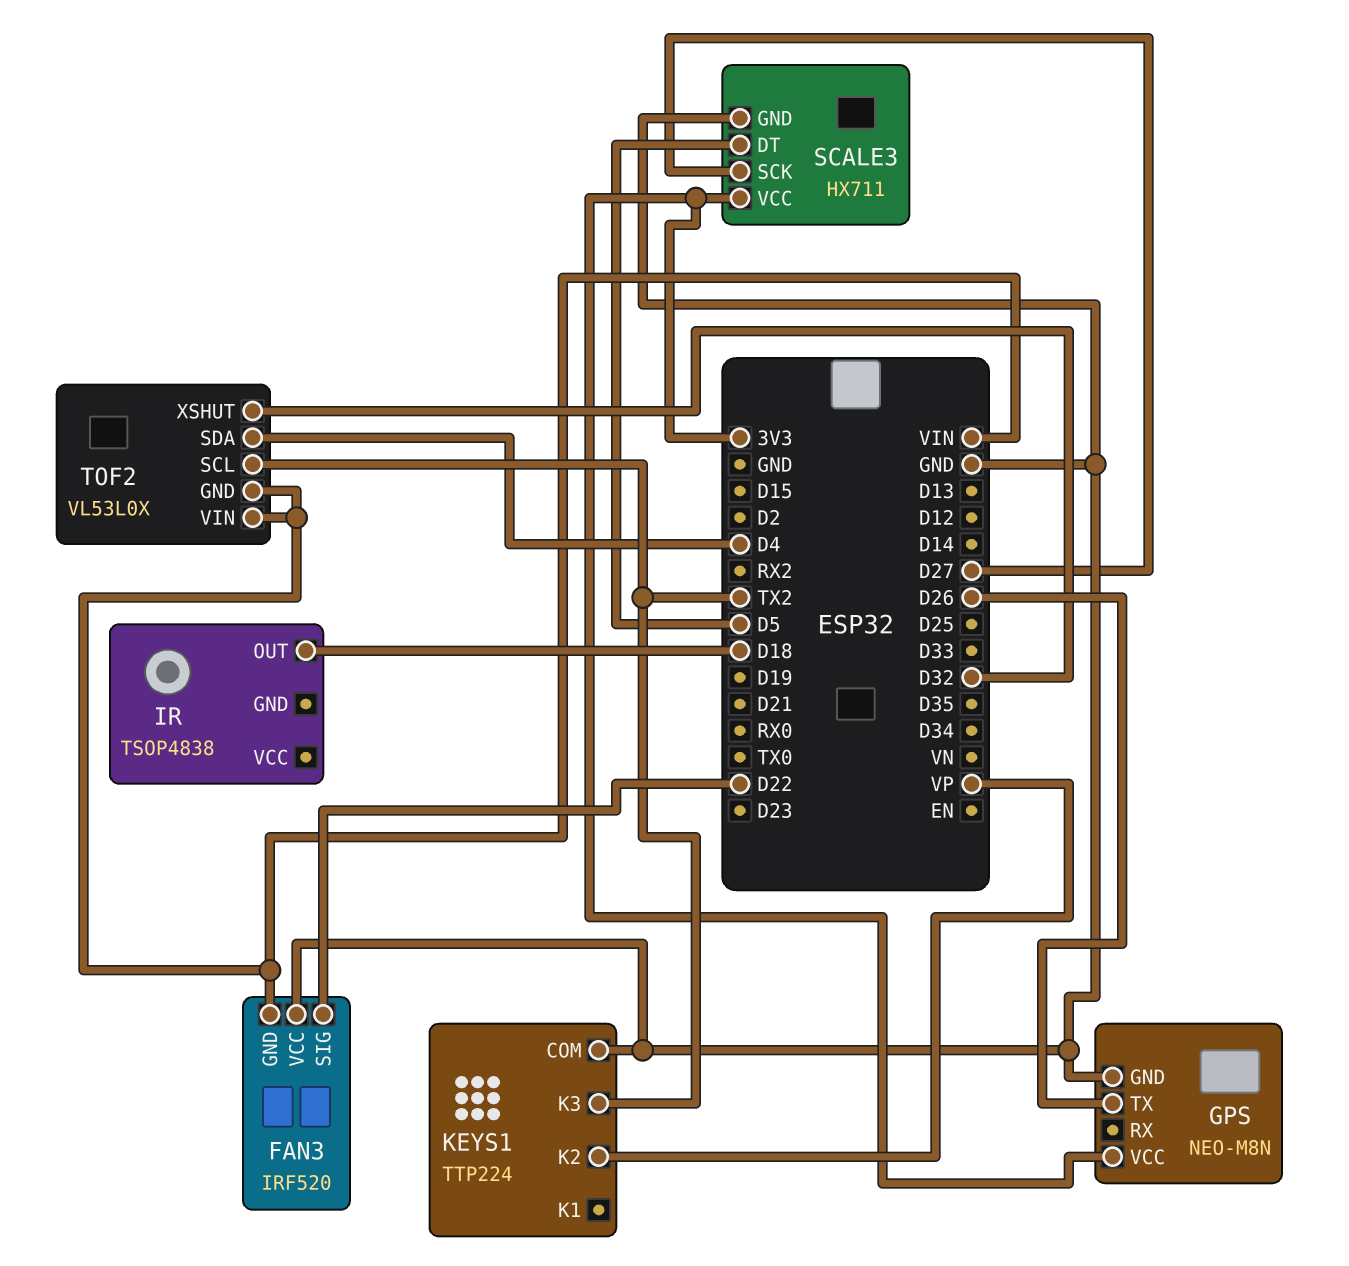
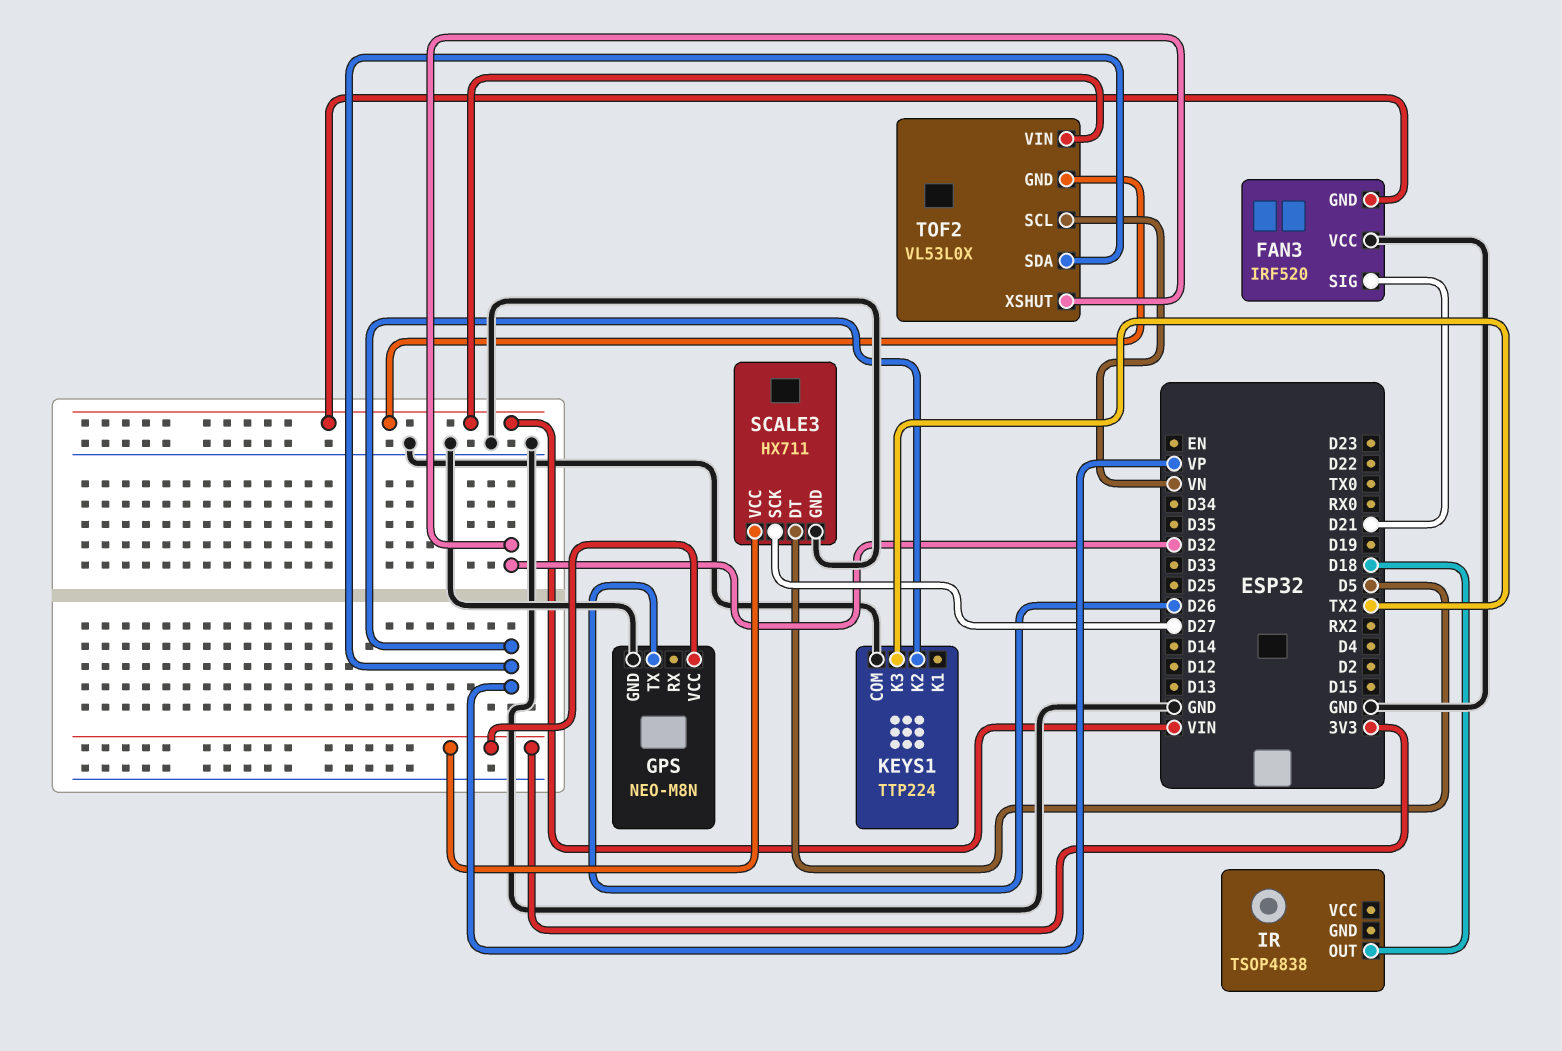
FAN3 pin SIG: D22 -> D21
TOF2 pin SCL: TX2 -> VN
TOF2 pin SDA: D4 -> VP

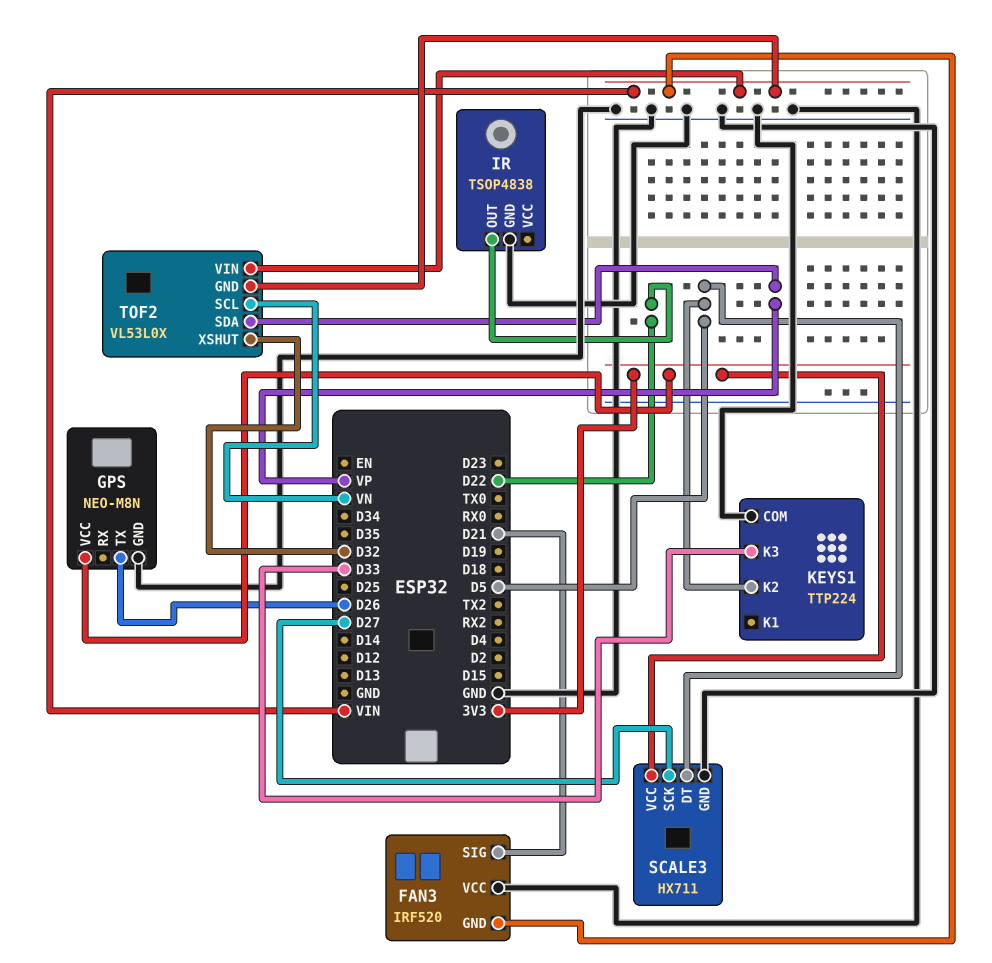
IR pin GND: none -> GND
IR pin OUT: D18 -> D22
KEYS1 pin K2: VP -> D5
KEYS1 pin K3: TX2 -> D33

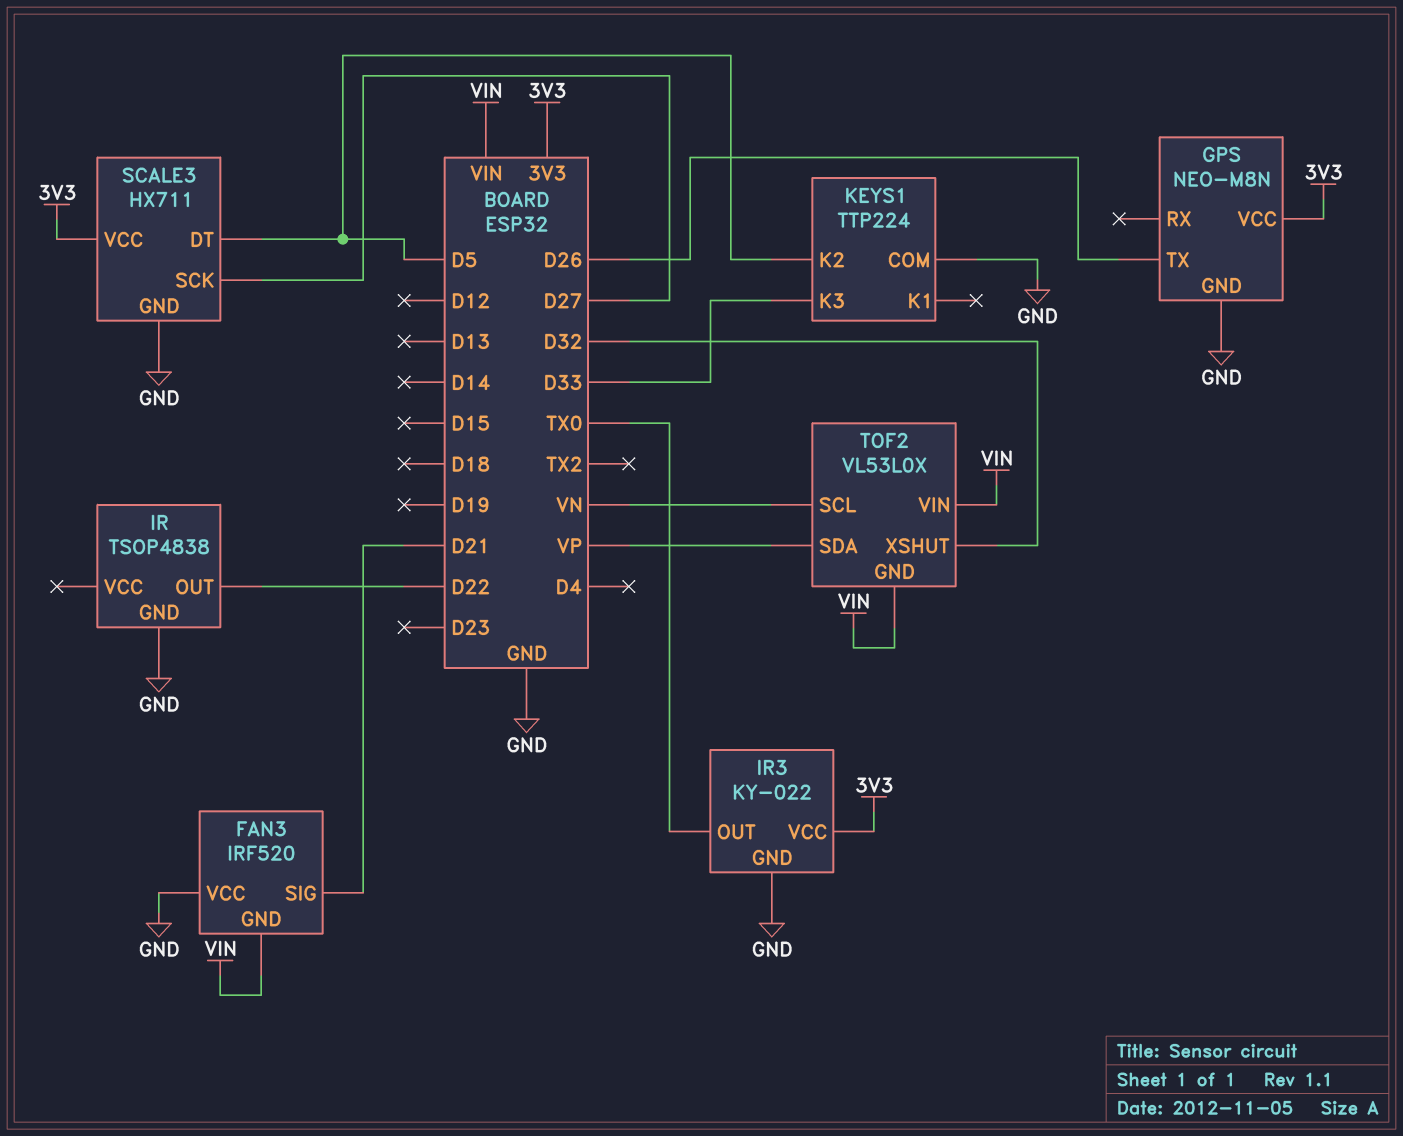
IR3: none -> KY-022
IR3 pin GND: none -> GND
IR3 pin OUT: none -> TX0
IR3 pin VCC: none -> 3V3

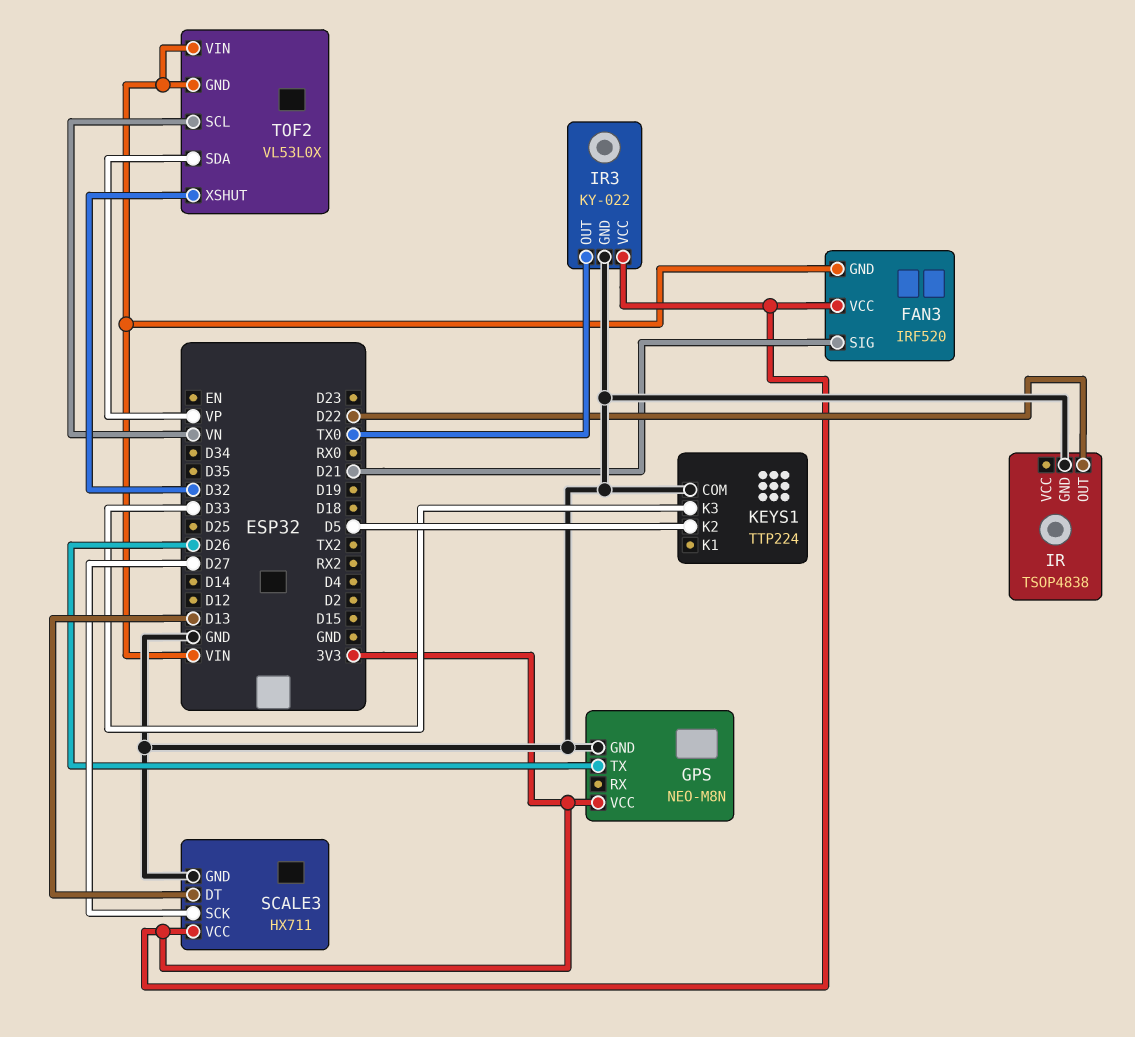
FAN3 pin VCC: GND -> 3V3
SCALE3 pin DT: D5 -> D13

